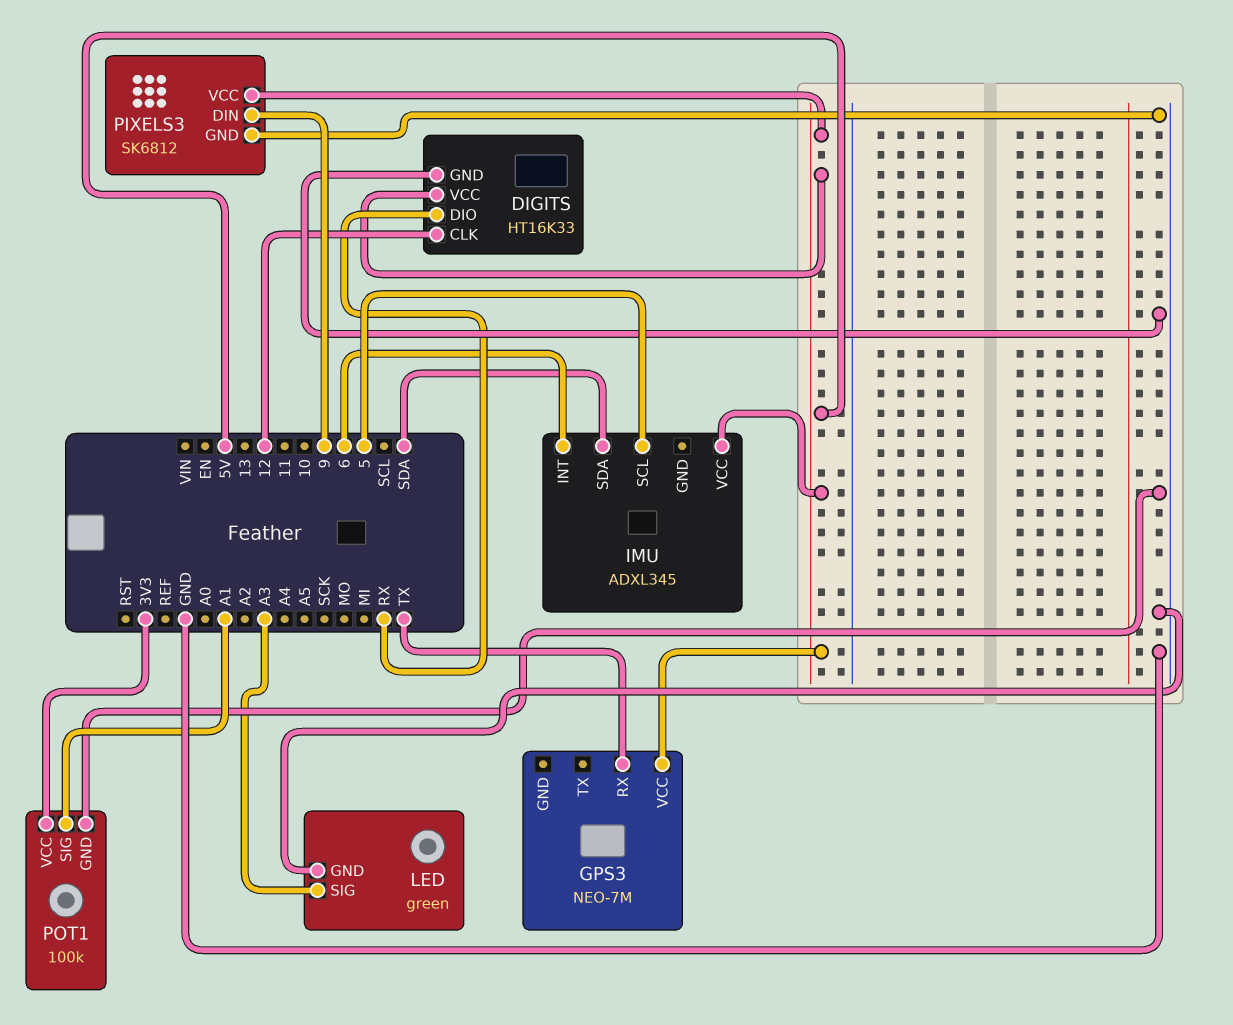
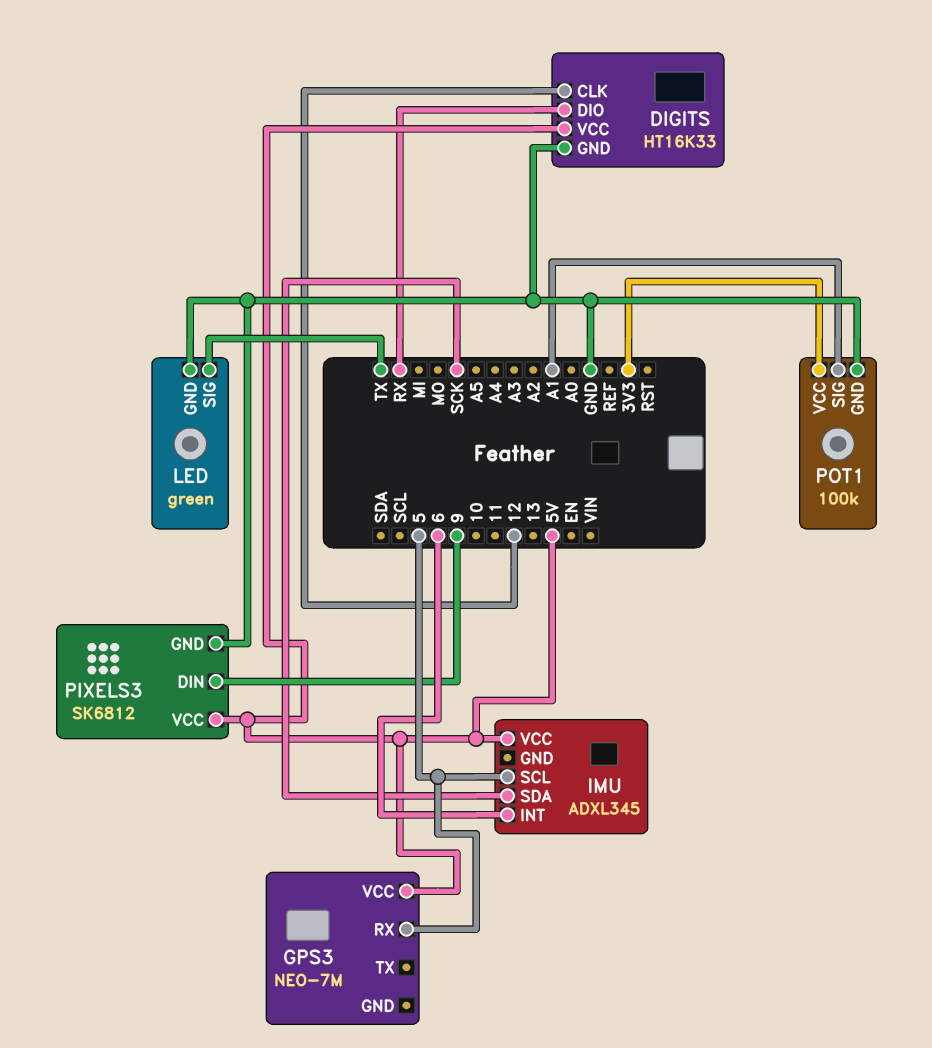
GPS3 pin RX: TX -> 5
IMU pin SDA: SDA -> SCK
LED pin SIG: A3 -> TX

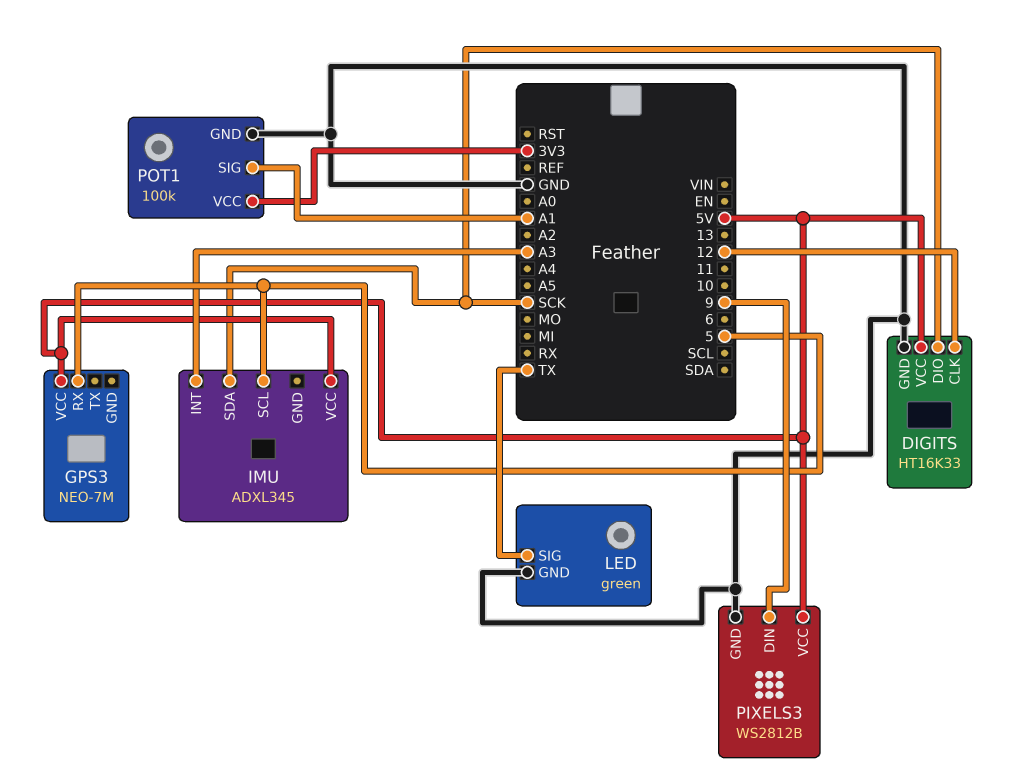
DIGITS pin DIO: RX -> SCK
IMU pin INT: 6 -> A3
PIXELS3: SK6812 -> WS2812B

